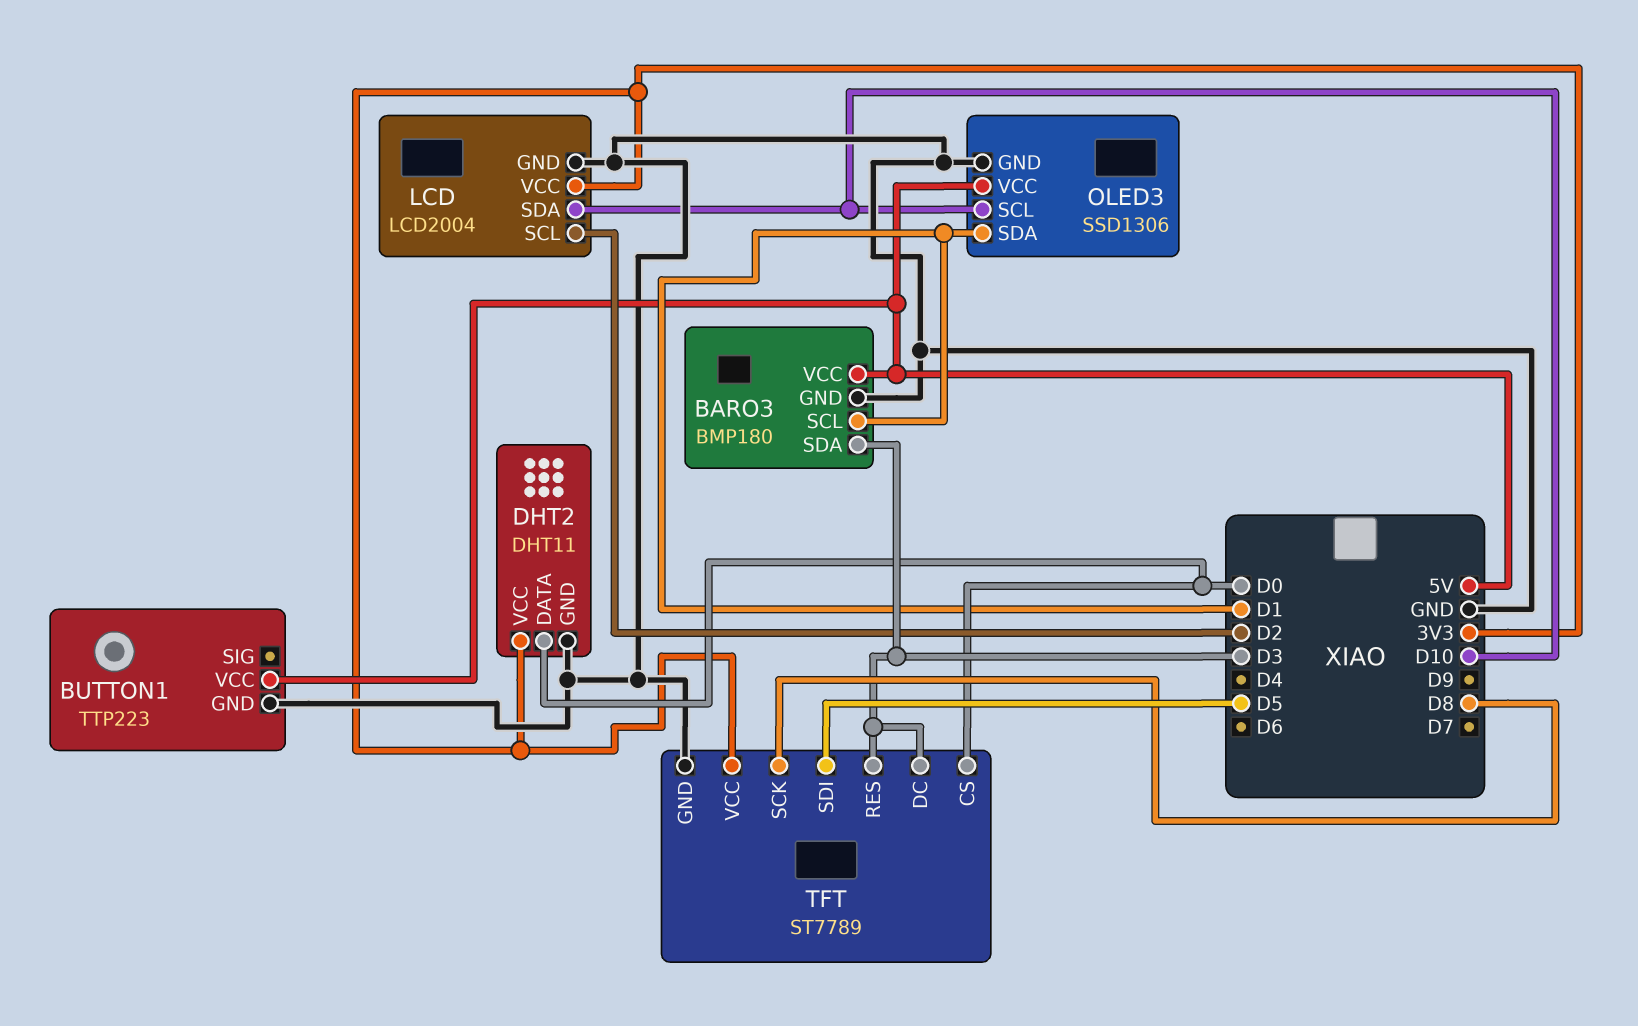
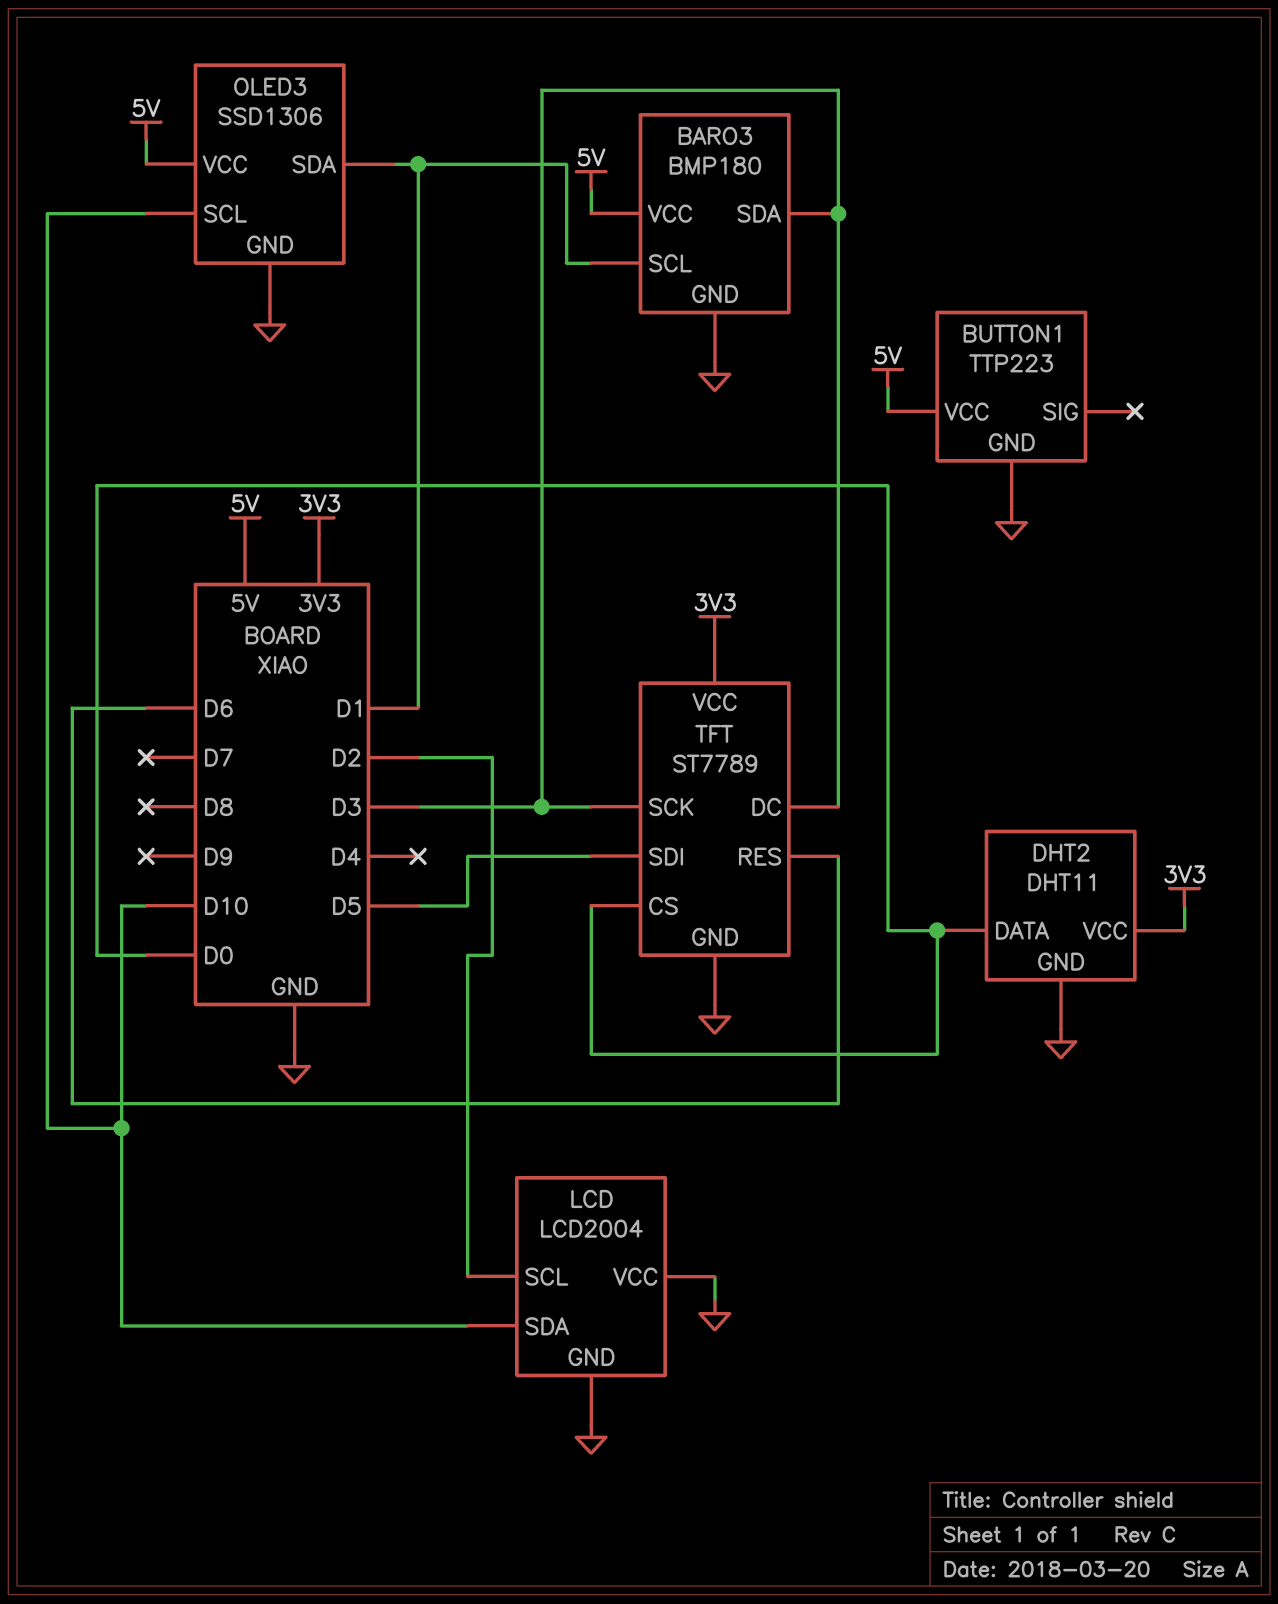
LCD pin VCC: 3V3 -> GND
TFT pin RES: D3 -> D6
TFT pin SCK: D8 -> D3

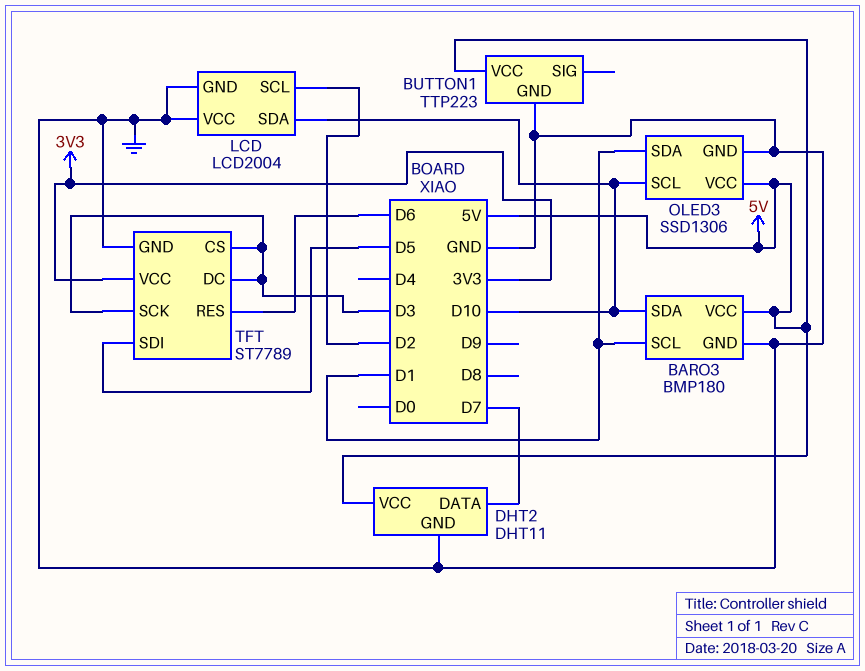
BARO3 pin SDA: D3 -> D10
DHT2 pin DATA: D0 -> D7
DHT2 pin VCC: 3V3 -> 5V
TFT pin CS: D0 -> D3

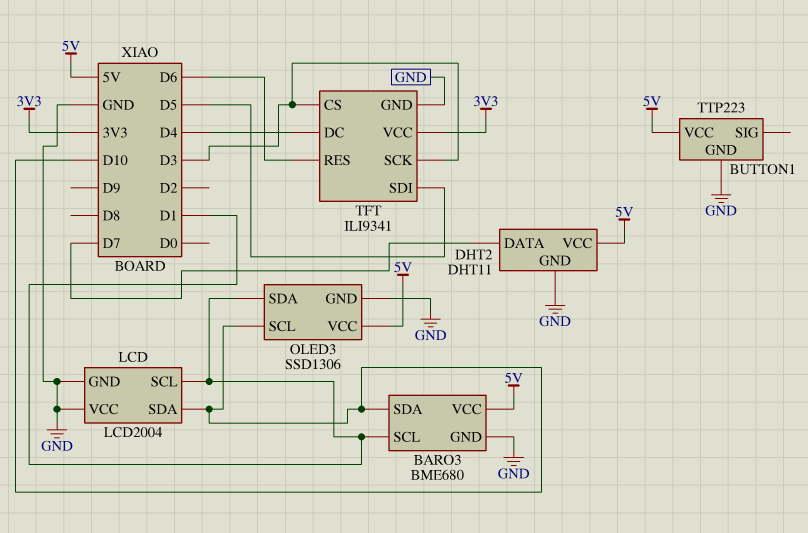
BARO3: BMP180 -> BME680
LCD pin SCL: D2 -> D1
TFT: ST7789 -> ILI9341
TFT pin DC: D3 -> D4

